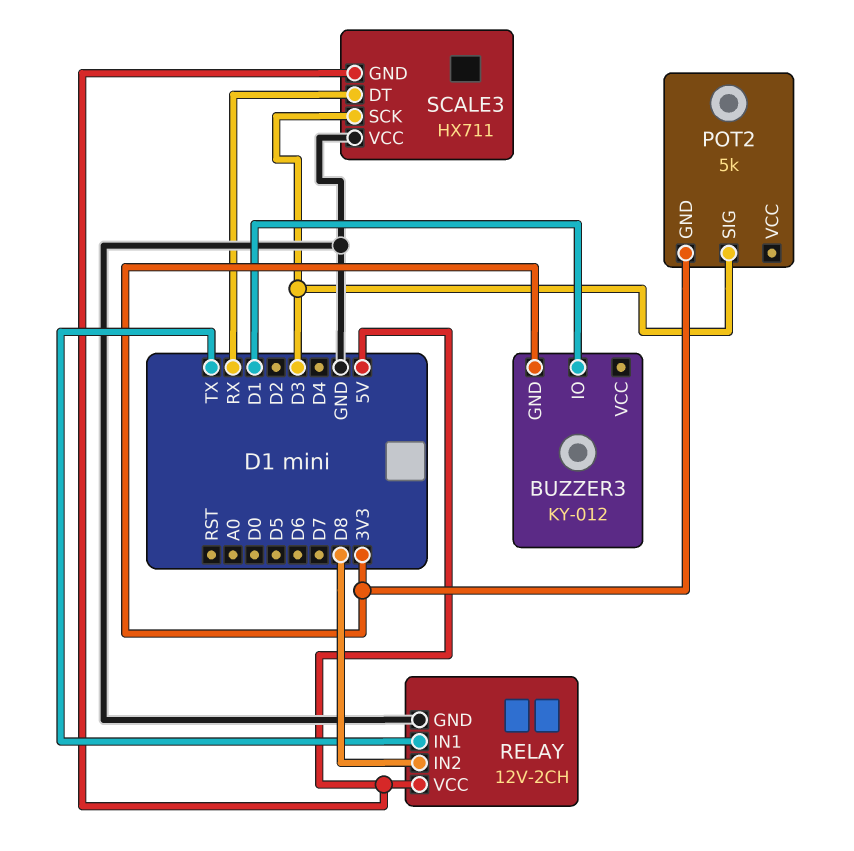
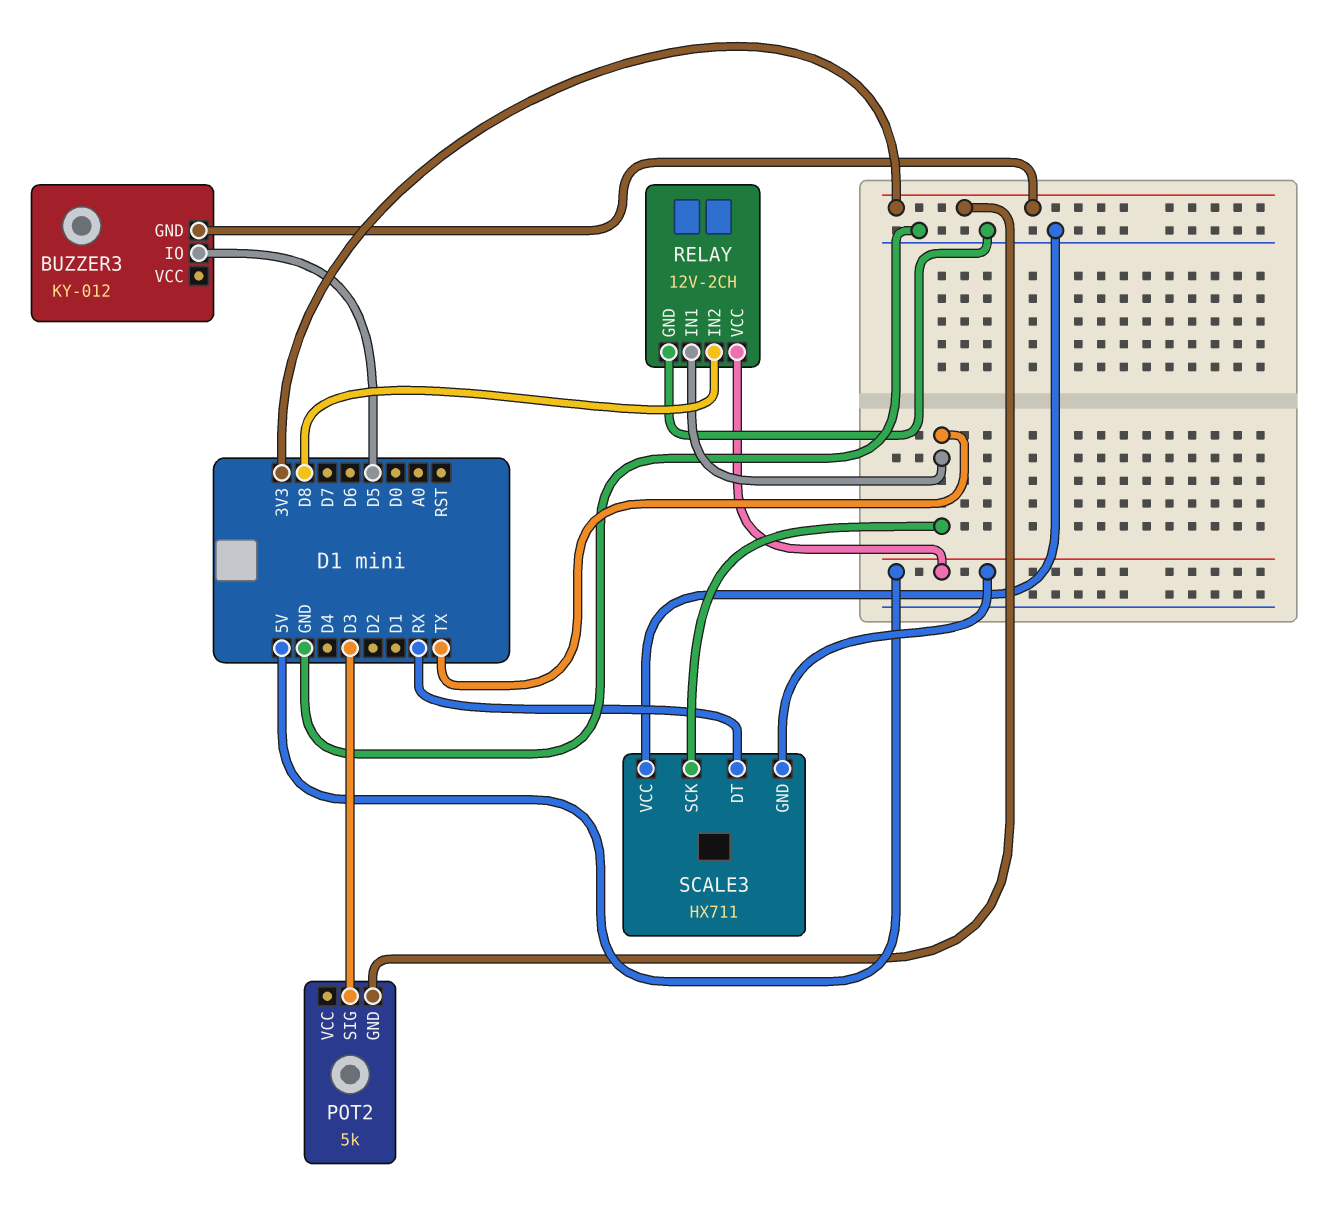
BUZZER3 pin IO: D1 -> D5
SCALE3 pin SCK: D3 -> TX

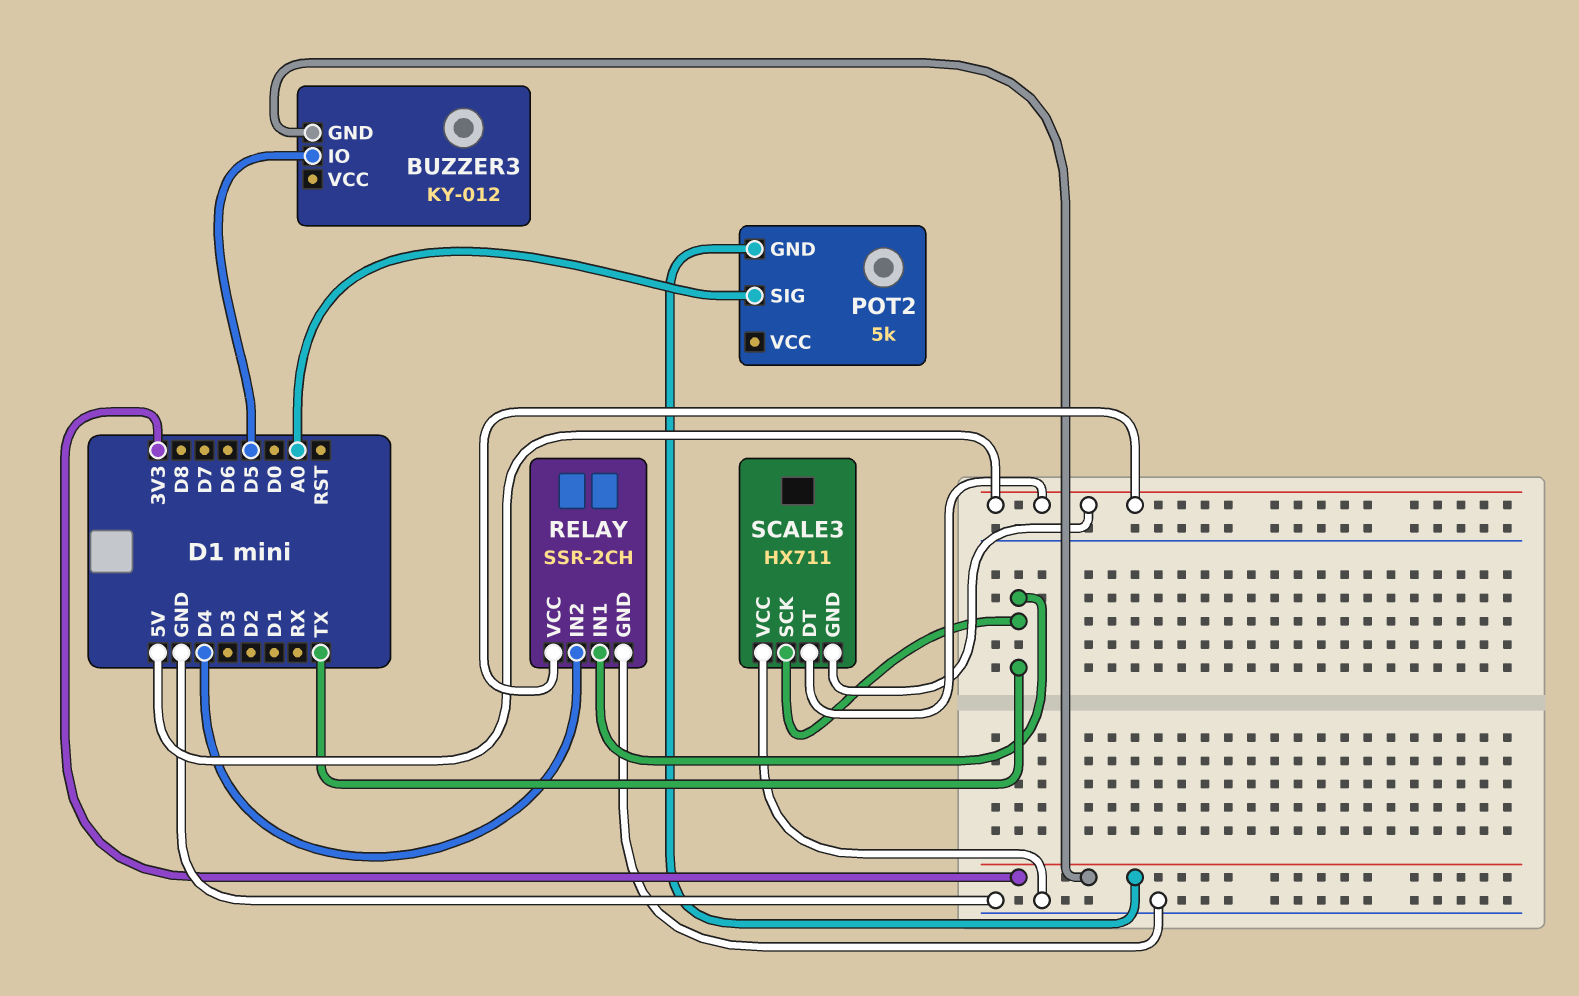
POT2 pin SIG: D3 -> A0
RELAY: 12V-2CH -> SSR-2CH
RELAY pin IN2: D8 -> D4
SCALE3 pin DT: RX -> 5V

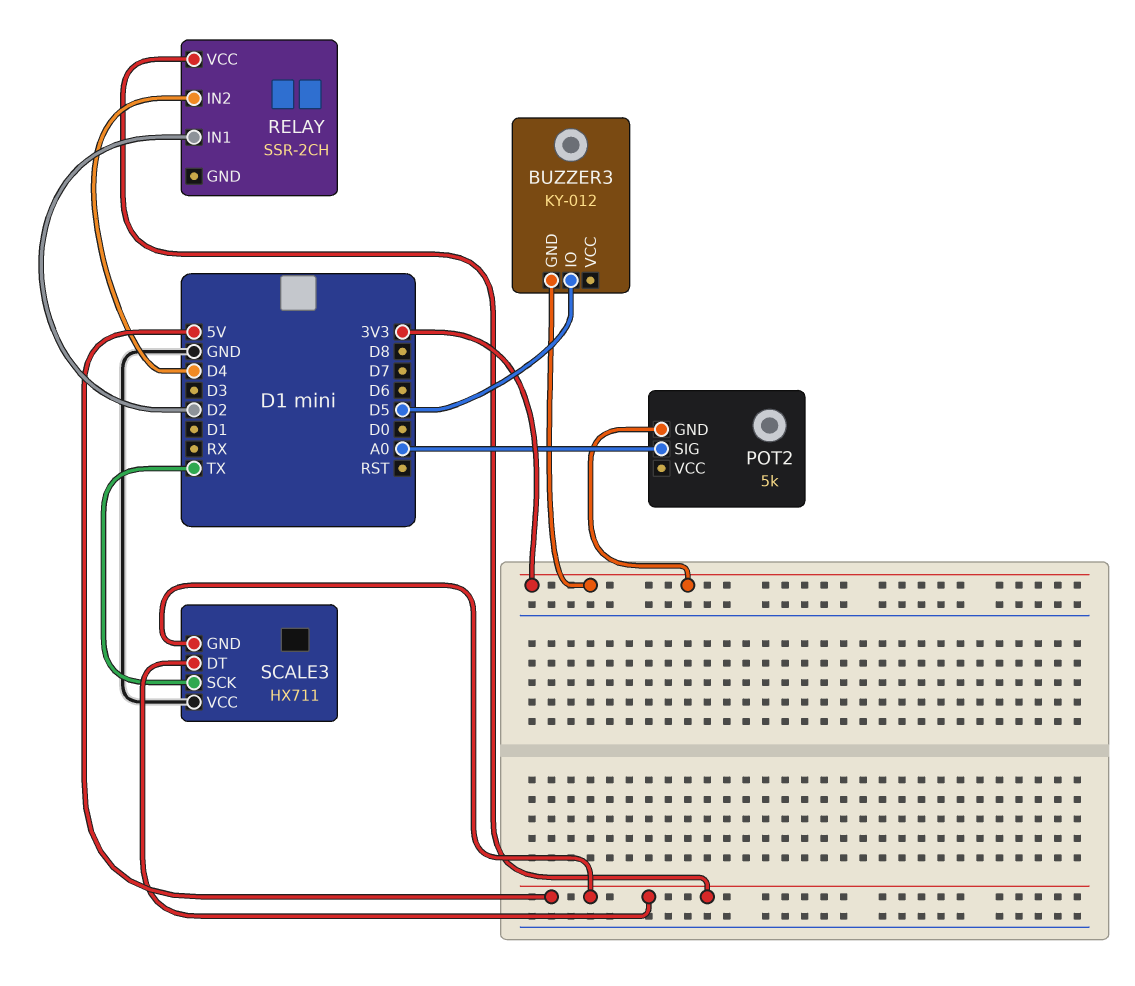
RELAY pin GND: GND -> none
RELAY pin IN1: TX -> D2

